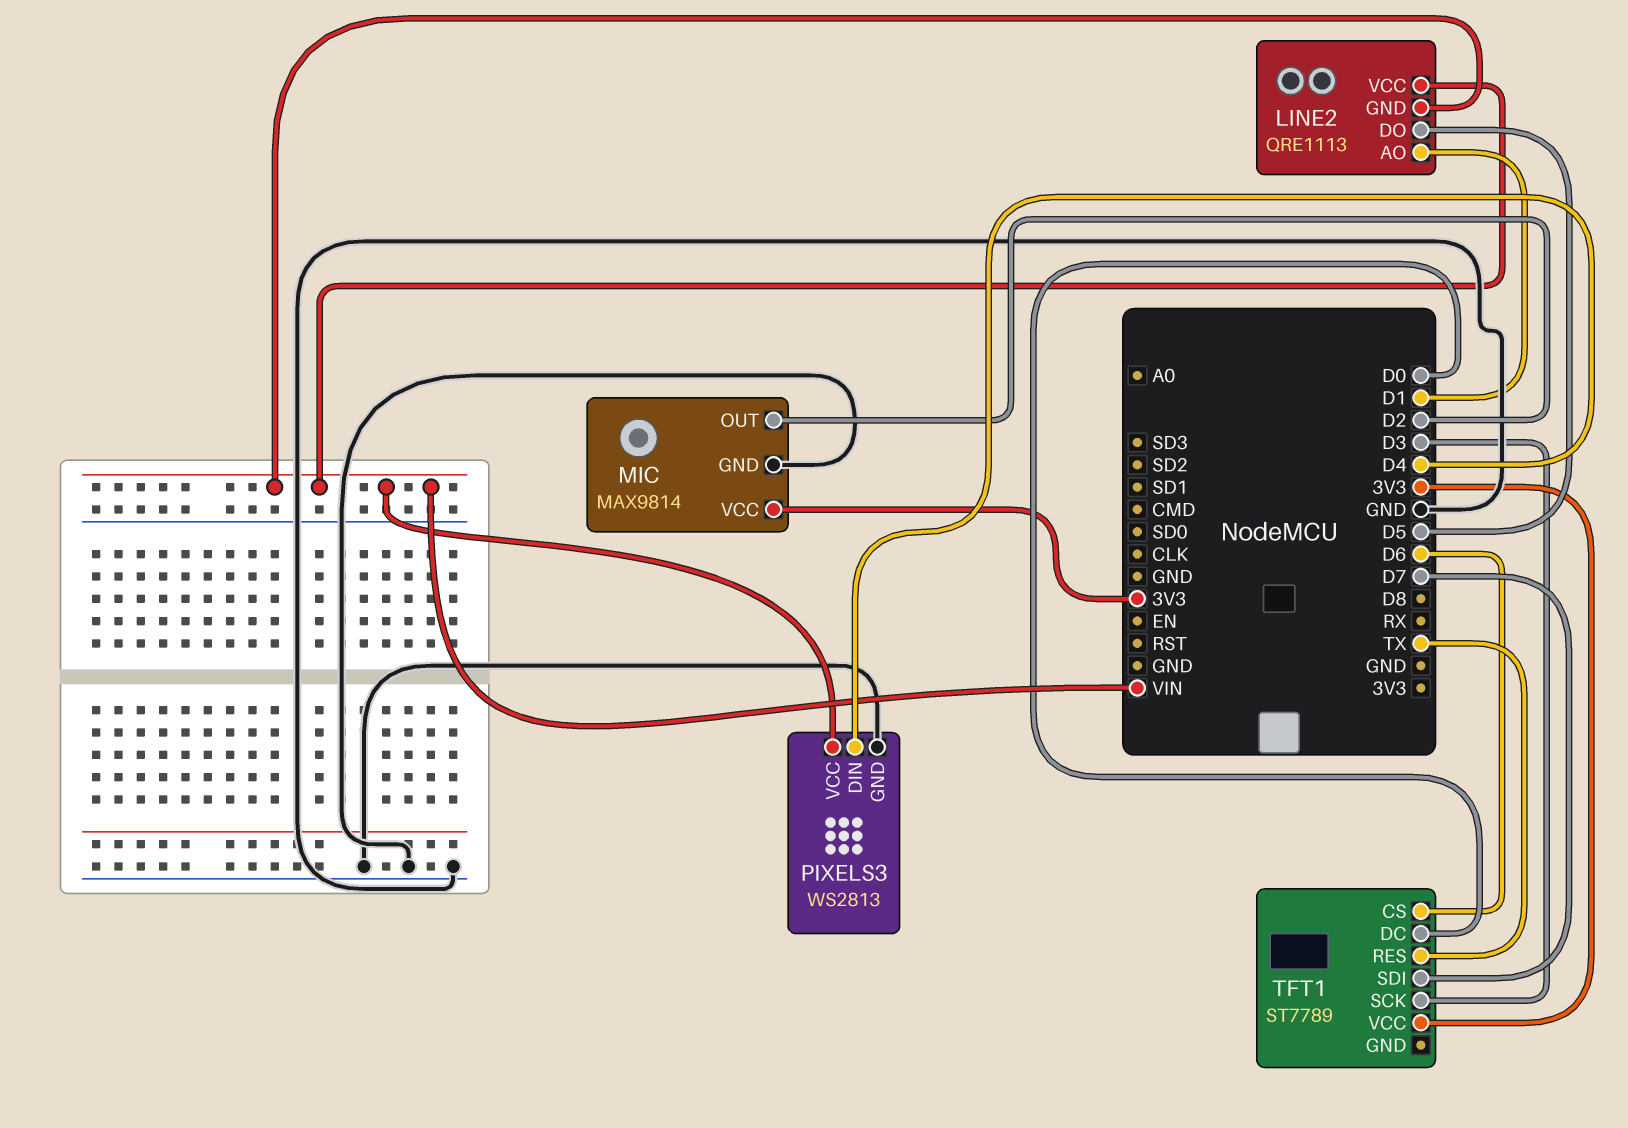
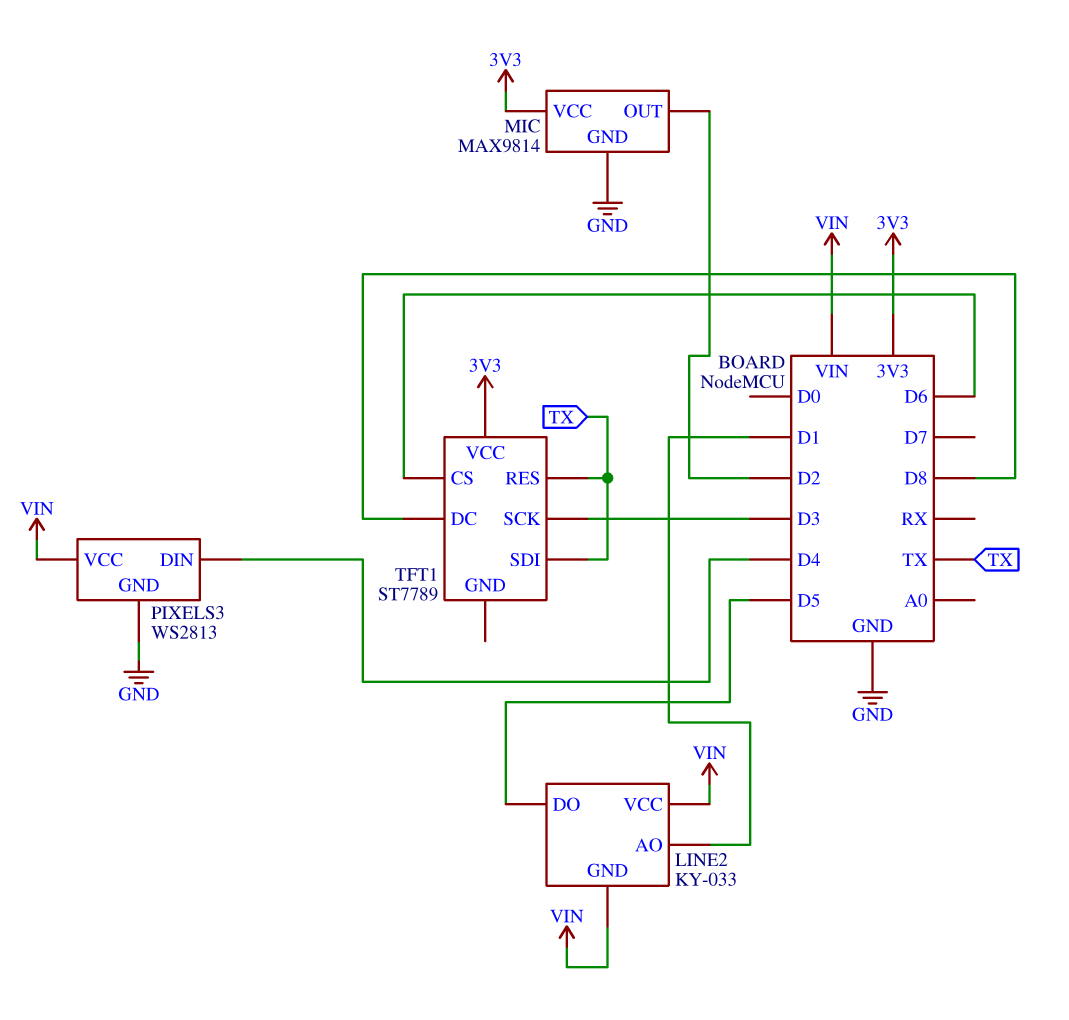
LINE2: QRE1113 -> KY-033
TFT1 pin DC: D0 -> D8
TFT1 pin SDI: D7 -> TX

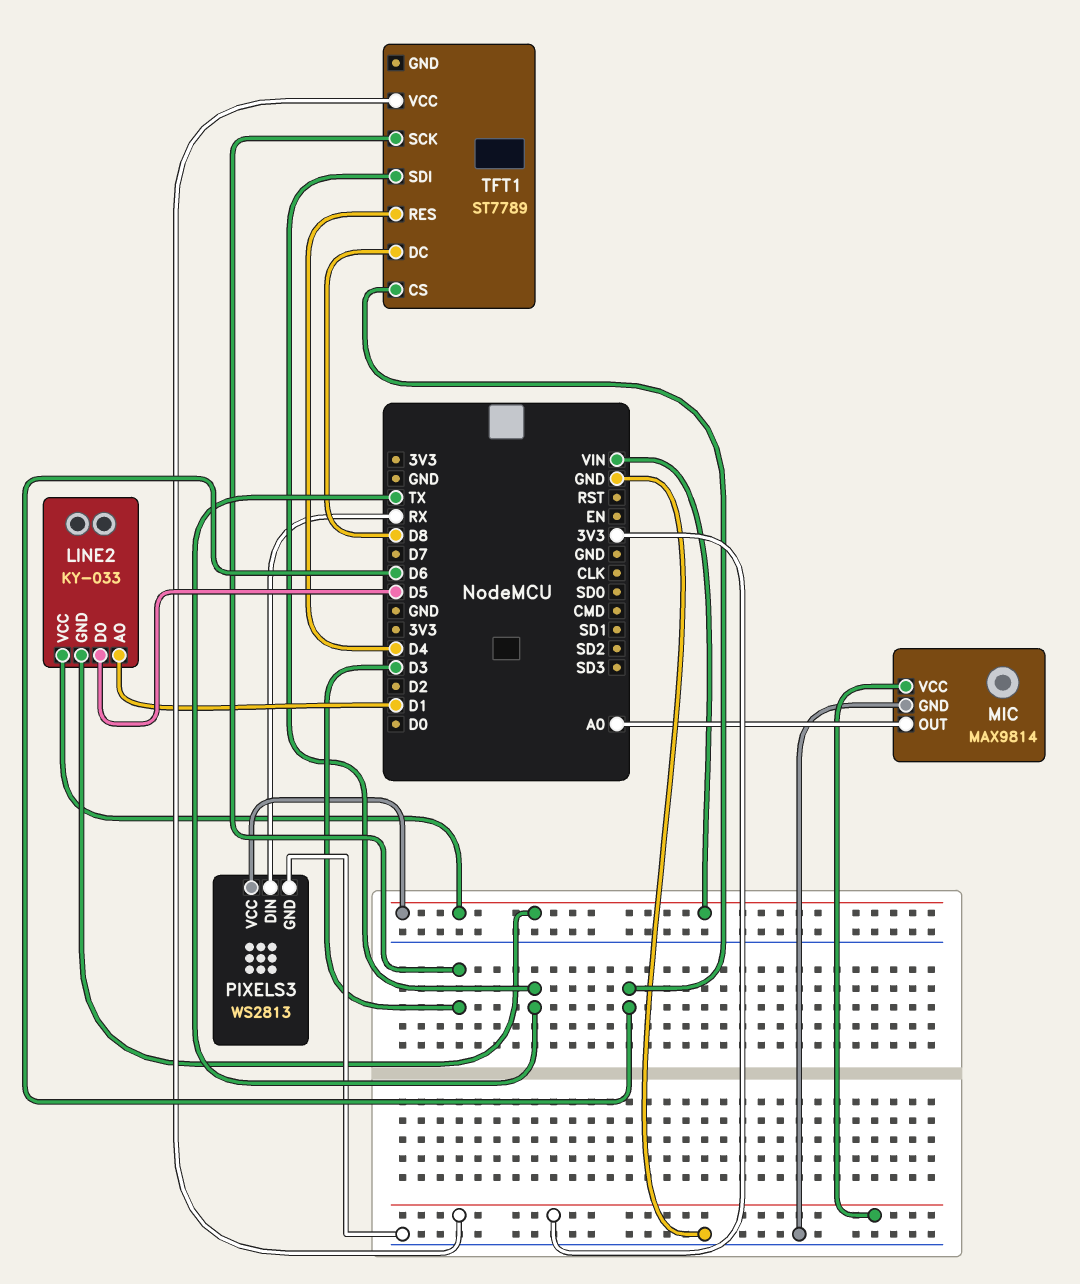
MIC pin OUT: D2 -> A0
PIXELS3 pin DIN: D4 -> RX
TFT1 pin RES: TX -> D4

